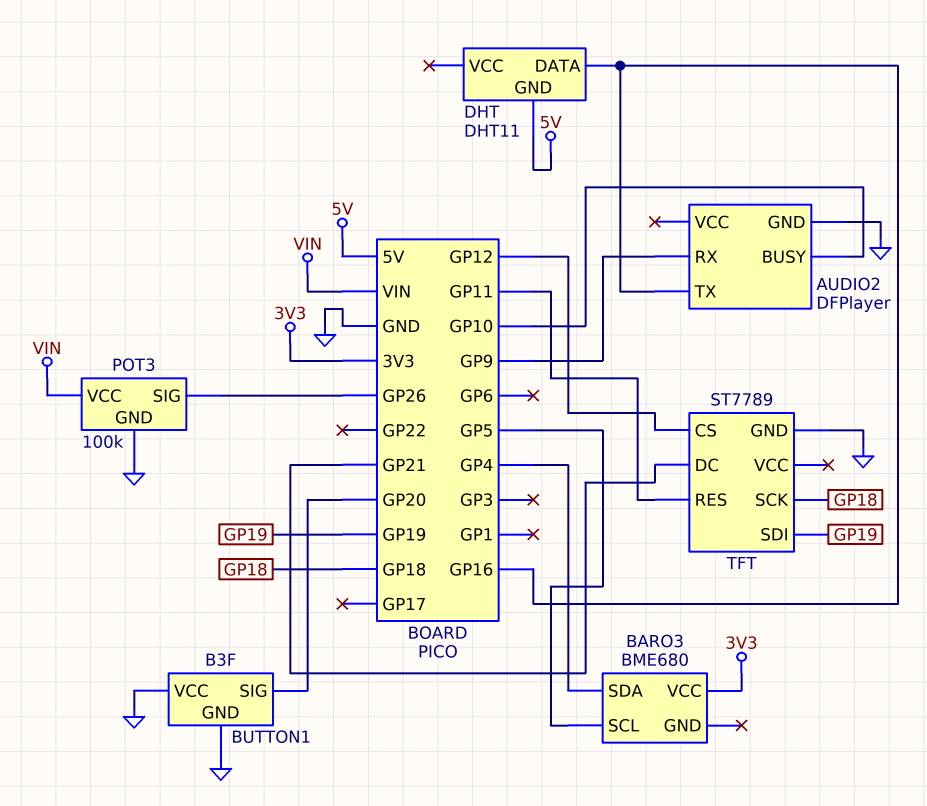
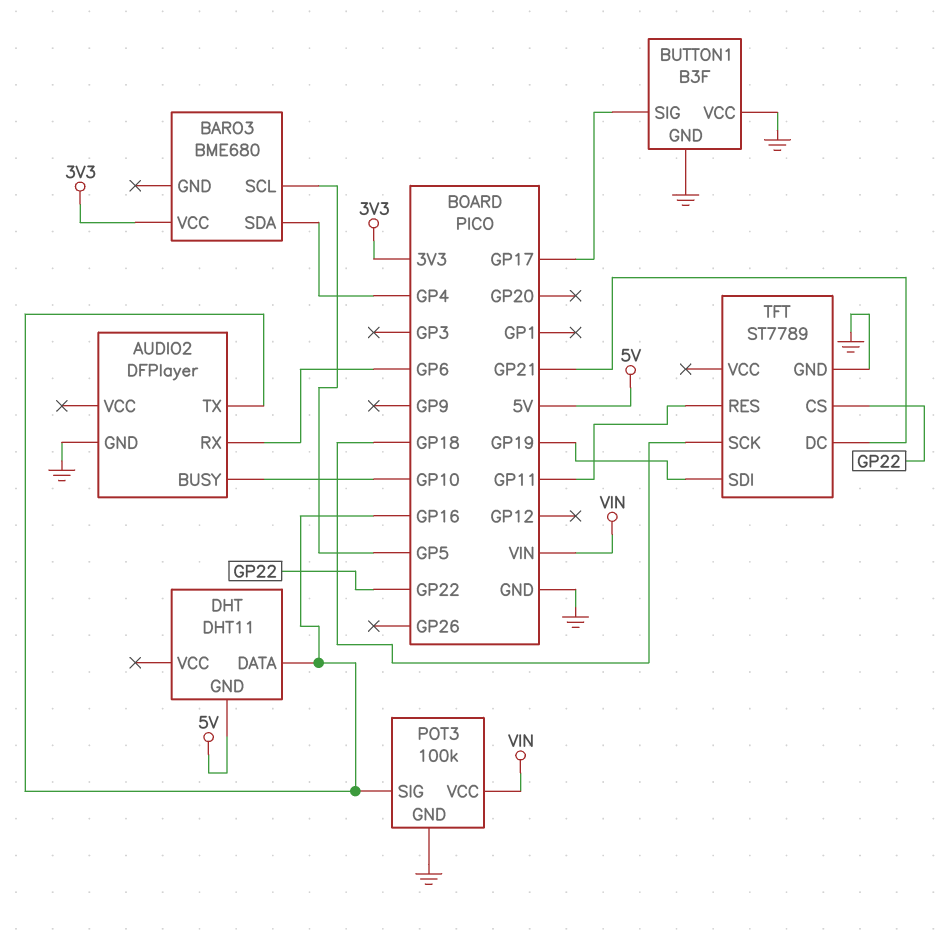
AUDIO2 pin RX: GP9 -> GP6
BUTTON1 pin SIG: GP20 -> GP17
POT3 pin SIG: GP26 -> GP16
TFT pin CS: GP12 -> GP22

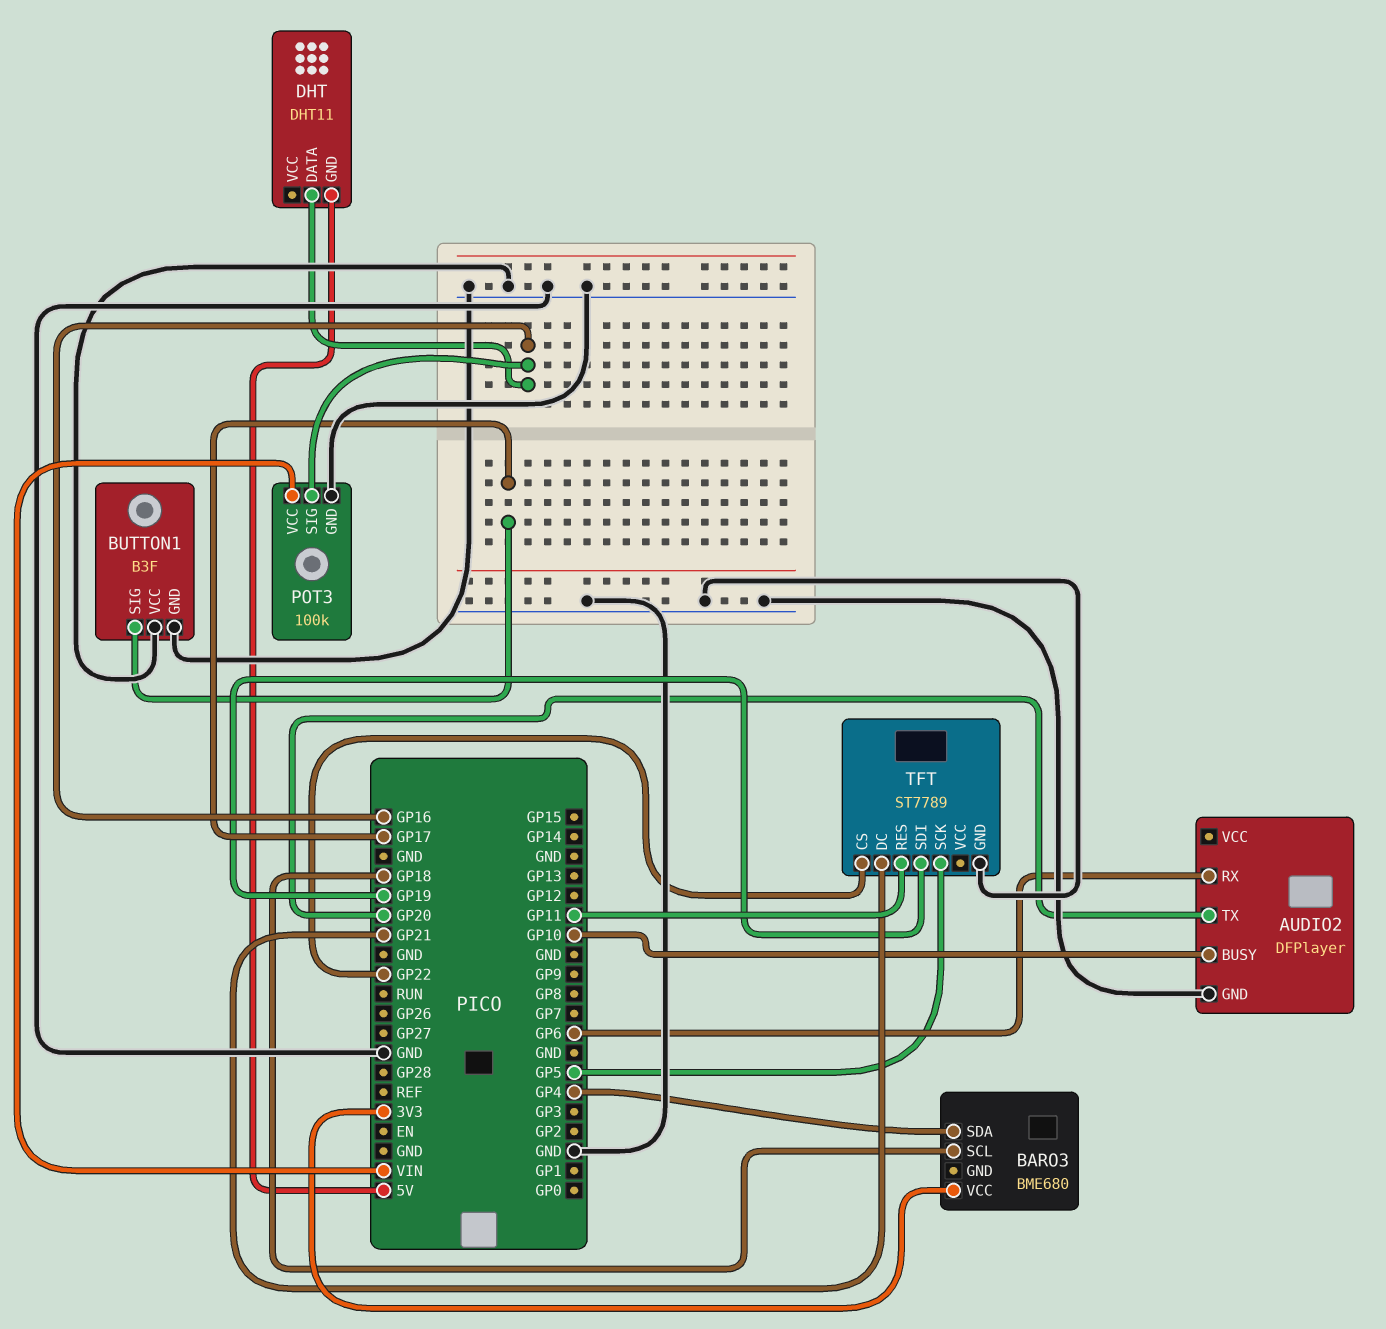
AUDIO2 pin TX: GP16 -> GP20
BARO3 pin SCL: GP5 -> GP18
TFT pin SCK: GP18 -> GP5

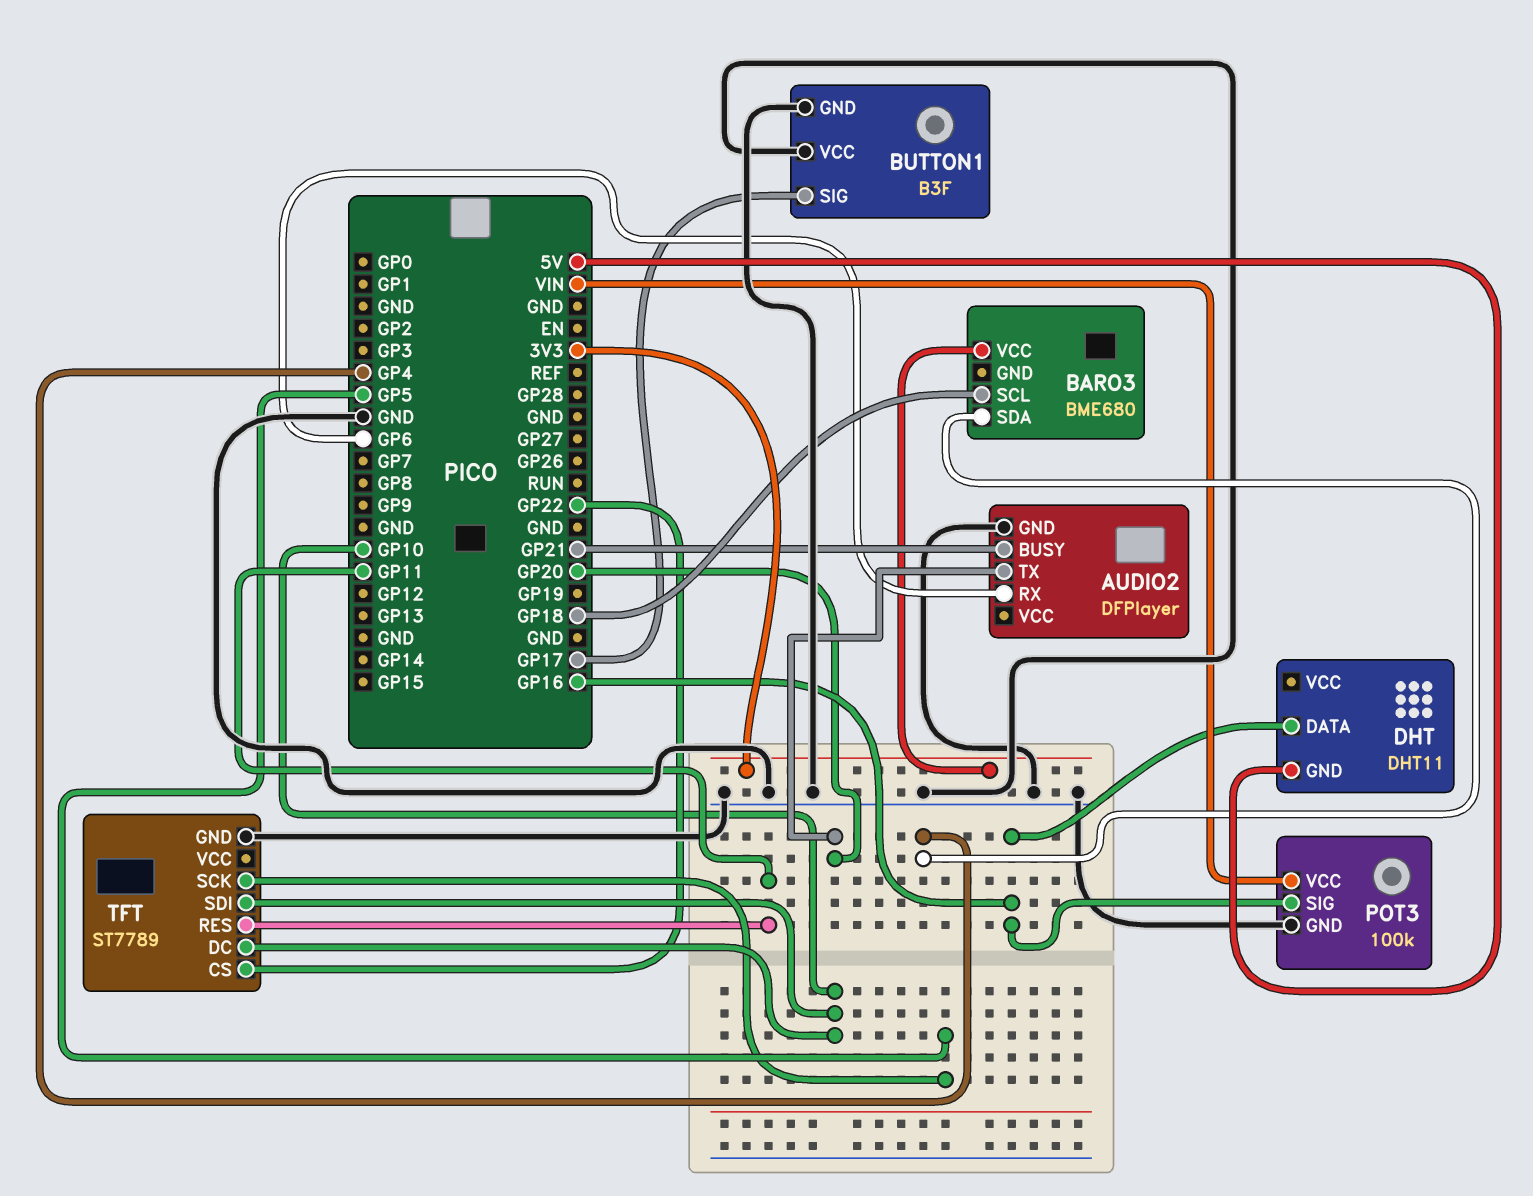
AUDIO2 pin BUSY: GP10 -> GP21
TFT pin DC: GP21 -> GP10
TFT pin SDI: GP19 -> GP10

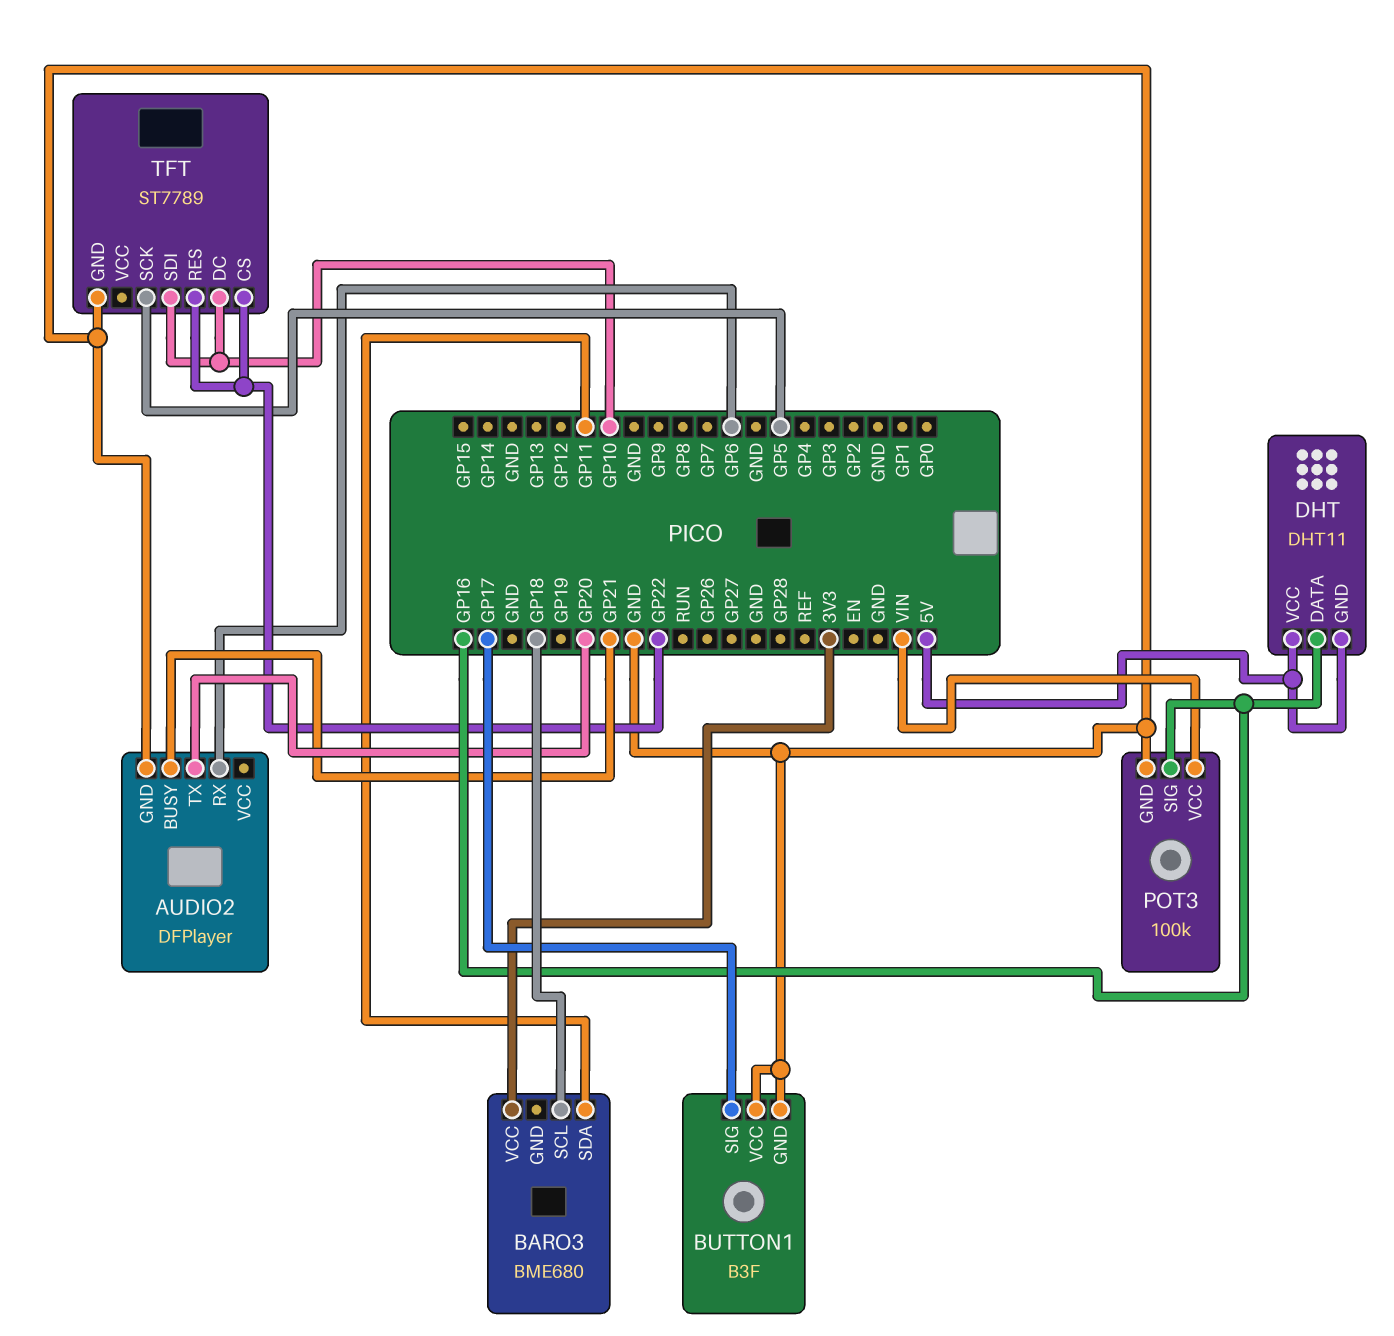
BARO3 pin SDA: GP4 -> GP11
DHT pin VCC: none -> 5V
TFT pin RES: GP11 -> GP22

